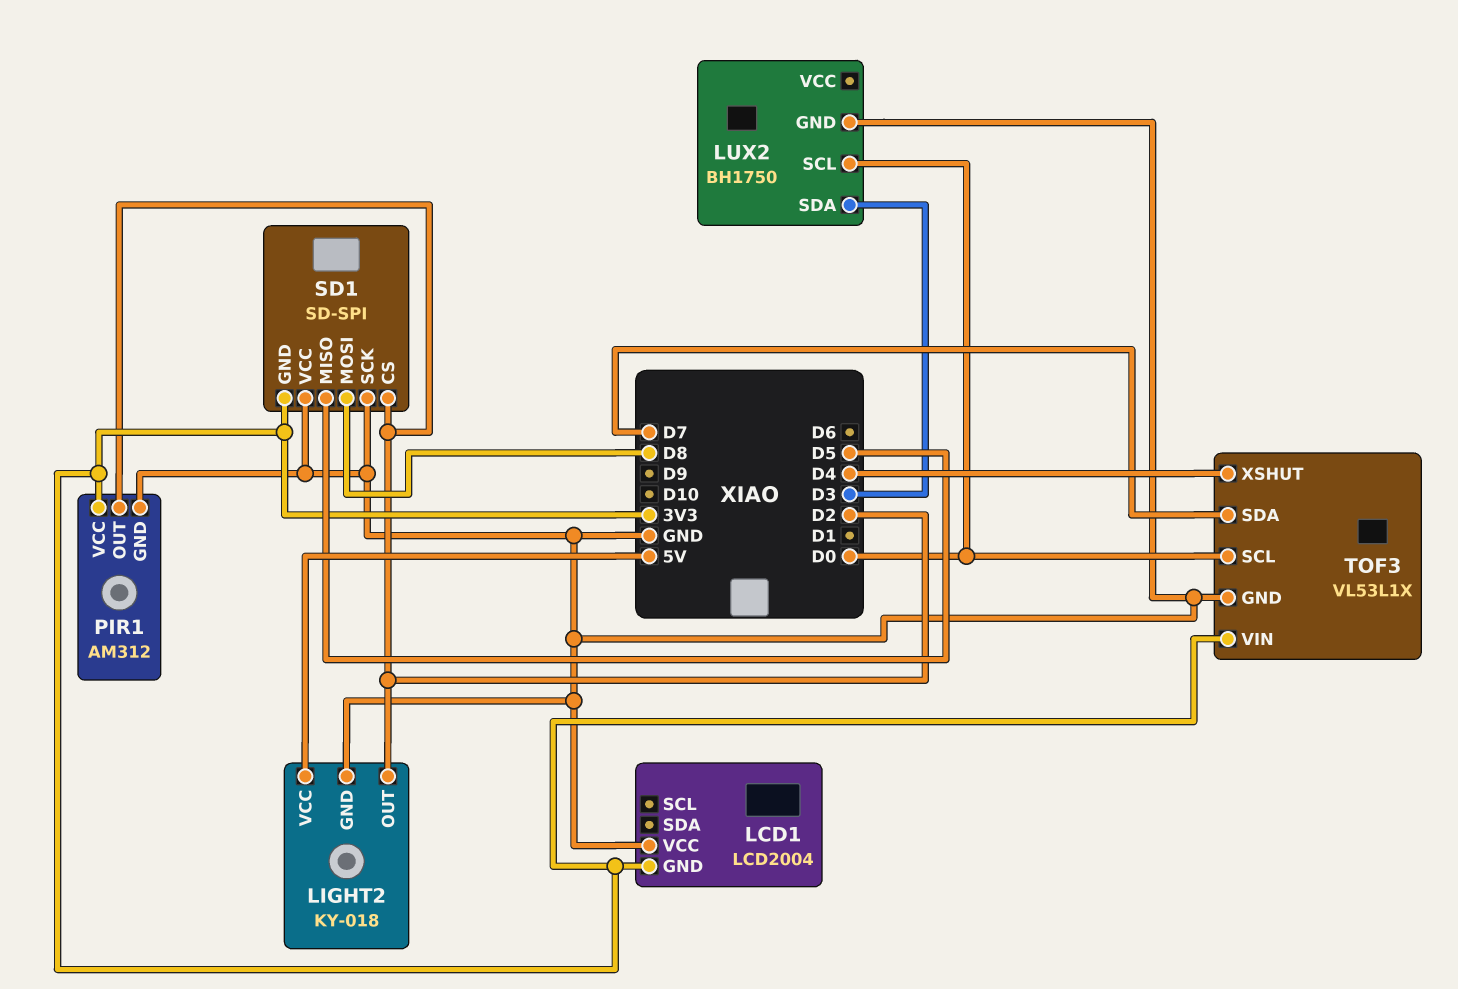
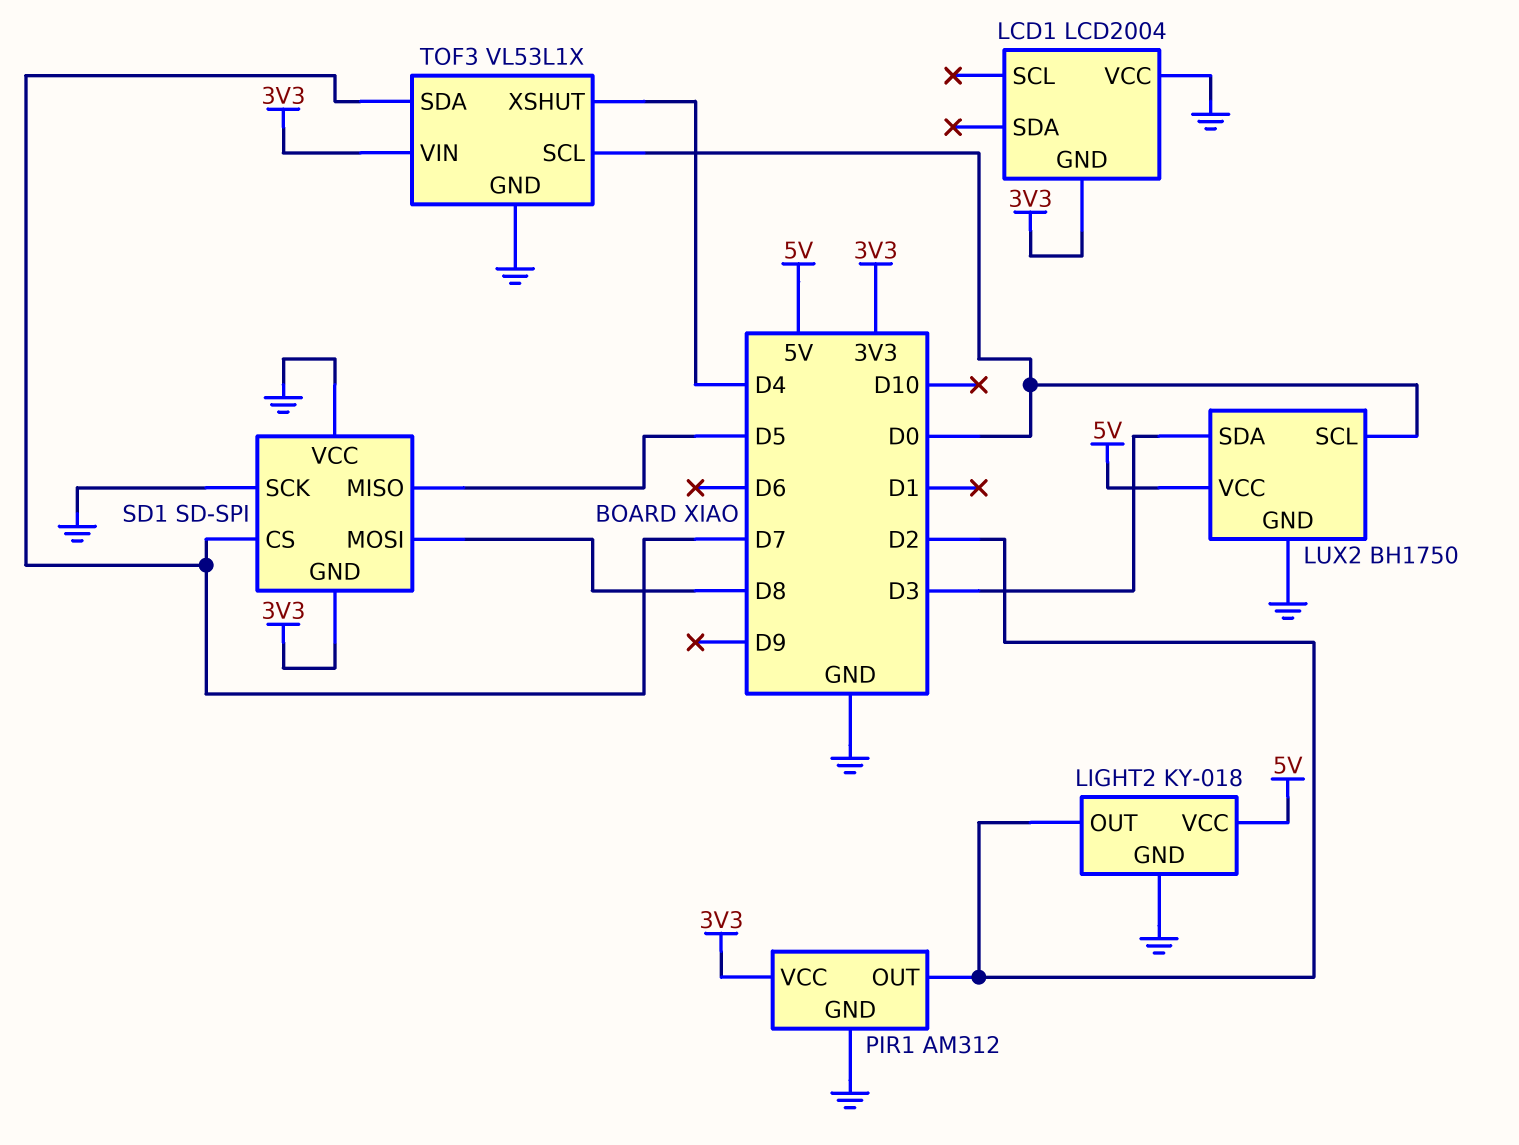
LUX2 pin VCC: none -> 5V
SD1 pin CS: D2 -> D7

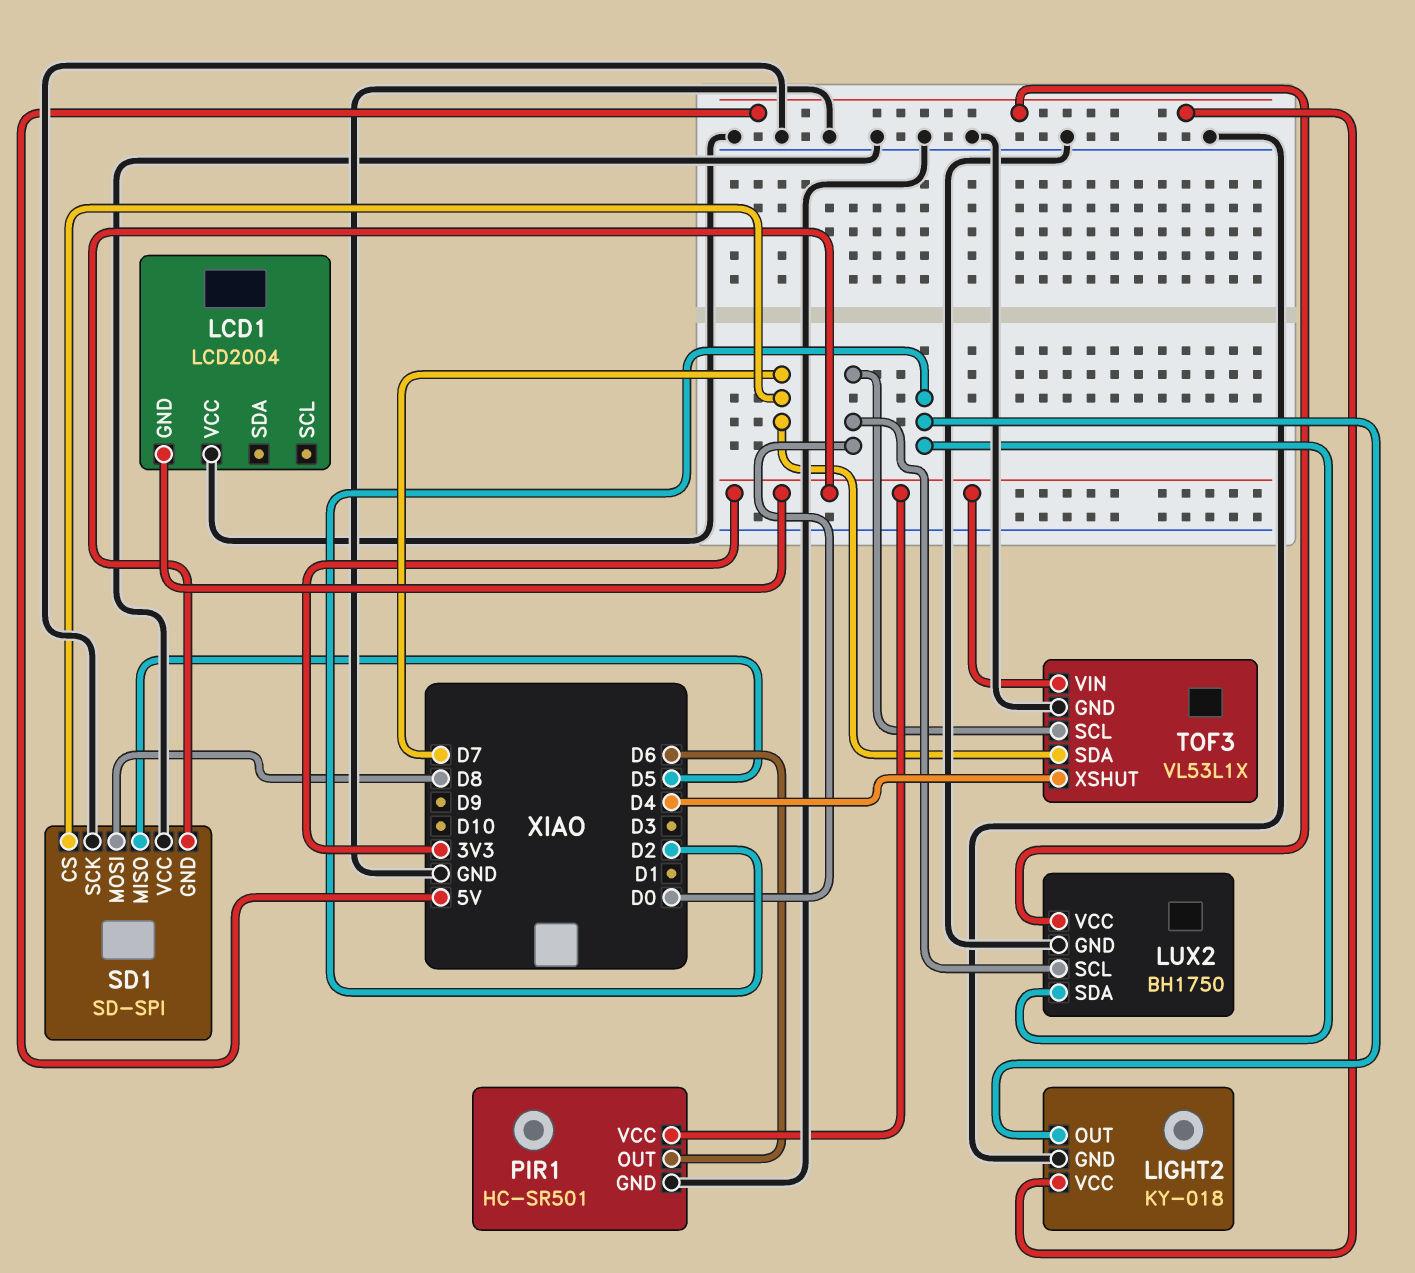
LUX2 pin SDA: D3 -> D2
PIR1: AM312 -> HC-SR501
PIR1 pin OUT: D2 -> D6

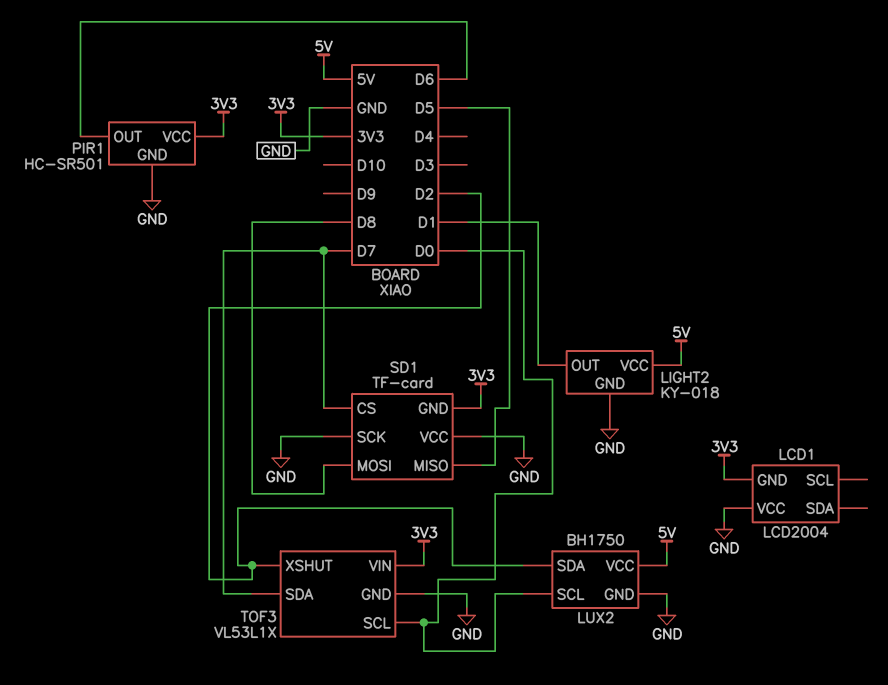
LIGHT2 pin OUT: D2 -> D1
SD1: SD-SPI -> TF-card
TOF3 pin XSHUT: D4 -> D2

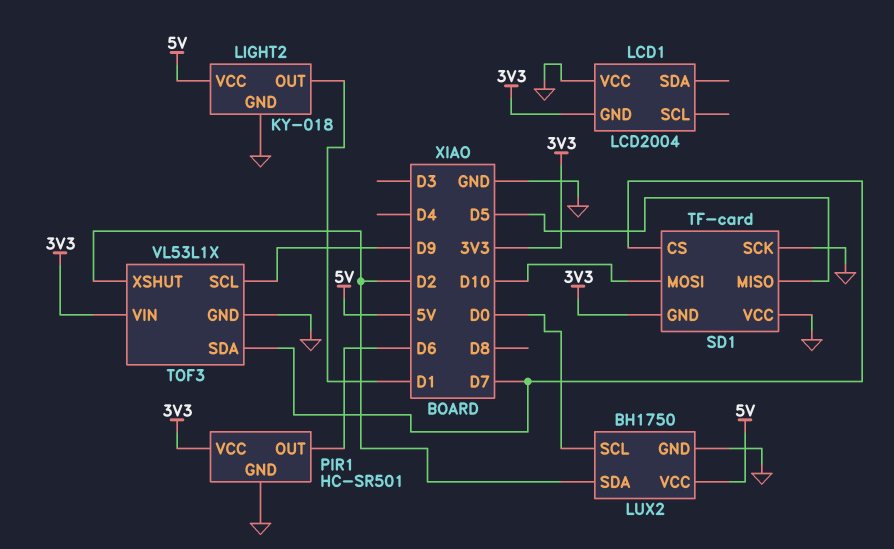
SD1 pin MOSI: D8 -> D10
TOF3 pin SCL: D0 -> D9

